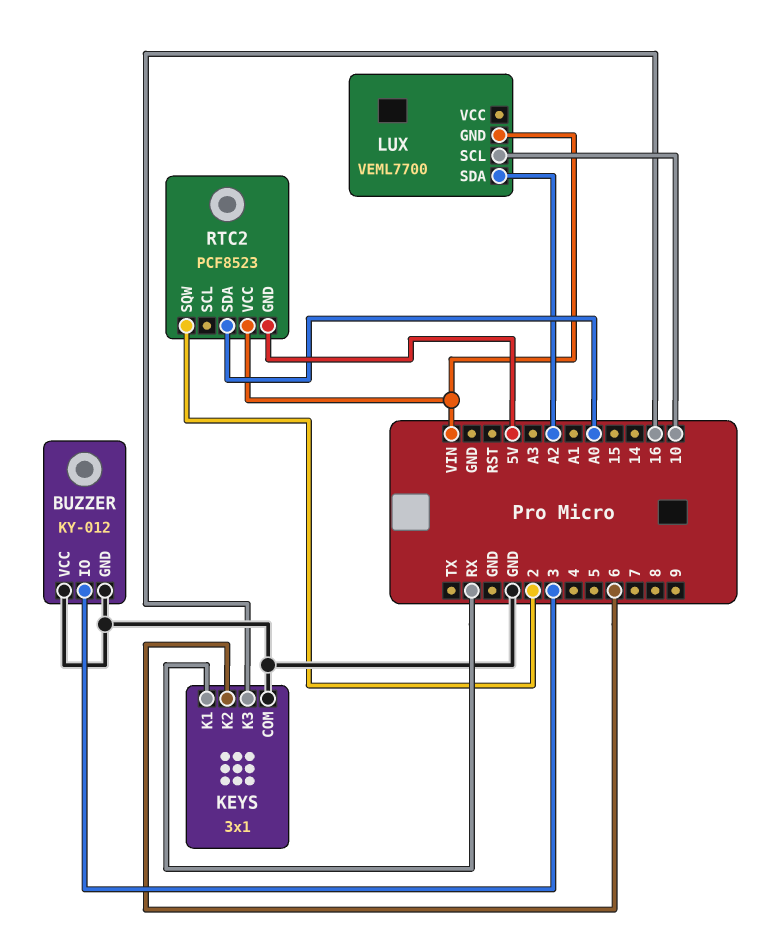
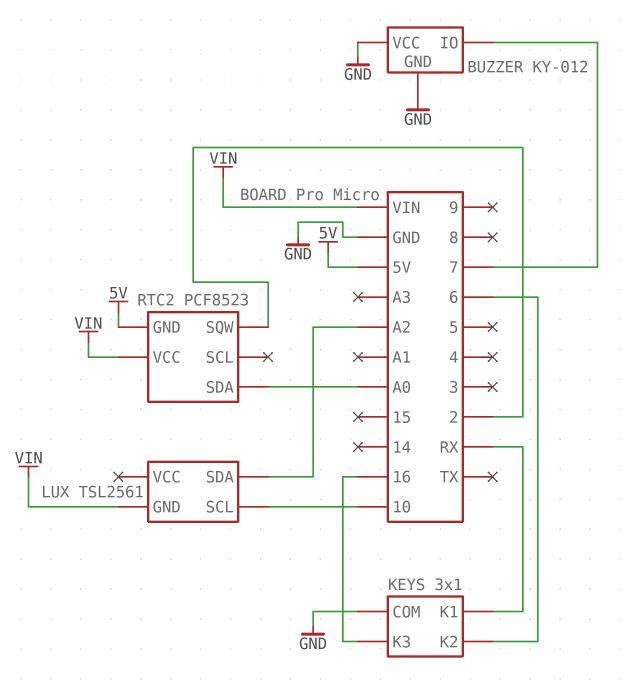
BUZZER pin IO: 3 -> 7
LUX: VEML7700 -> TSL2561

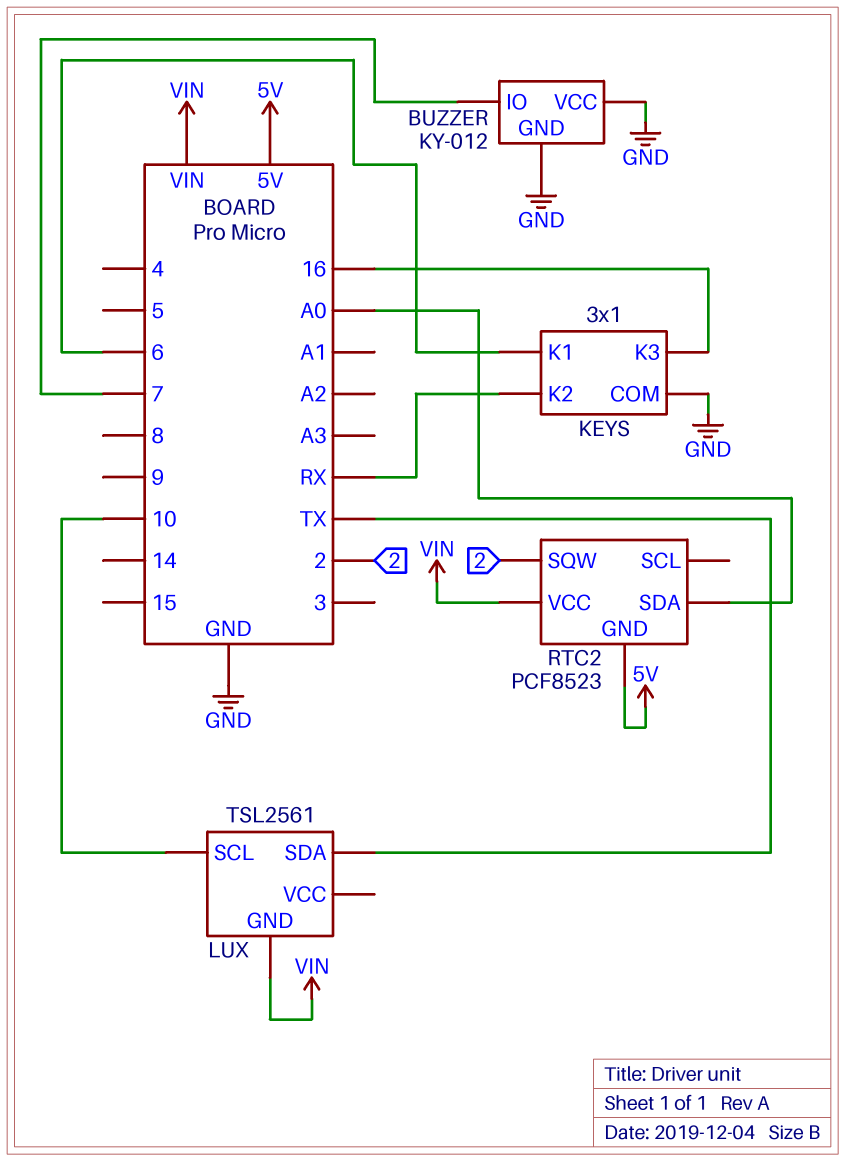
KEYS pin K1: RX -> 6
KEYS pin K2: 6 -> RX
LUX pin SDA: A2 -> TX

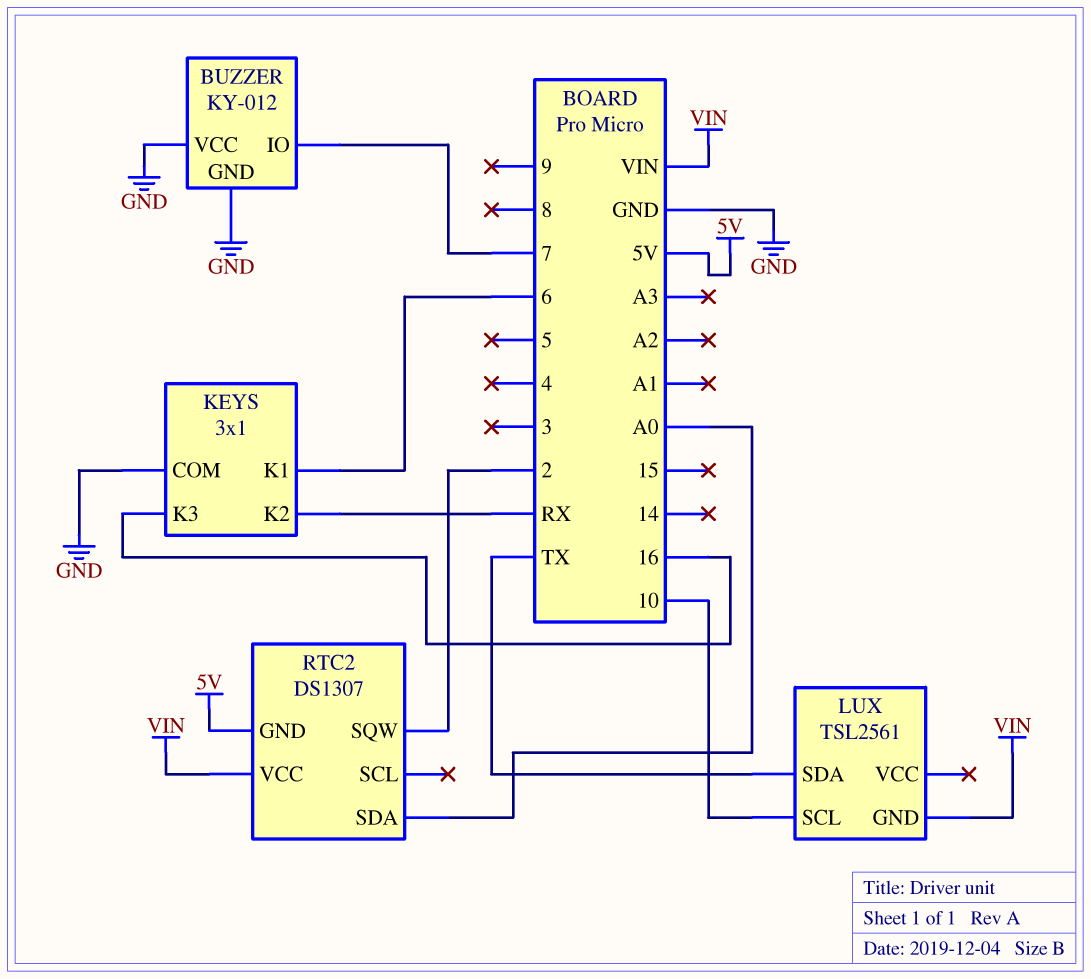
RTC2: PCF8523 -> DS1307

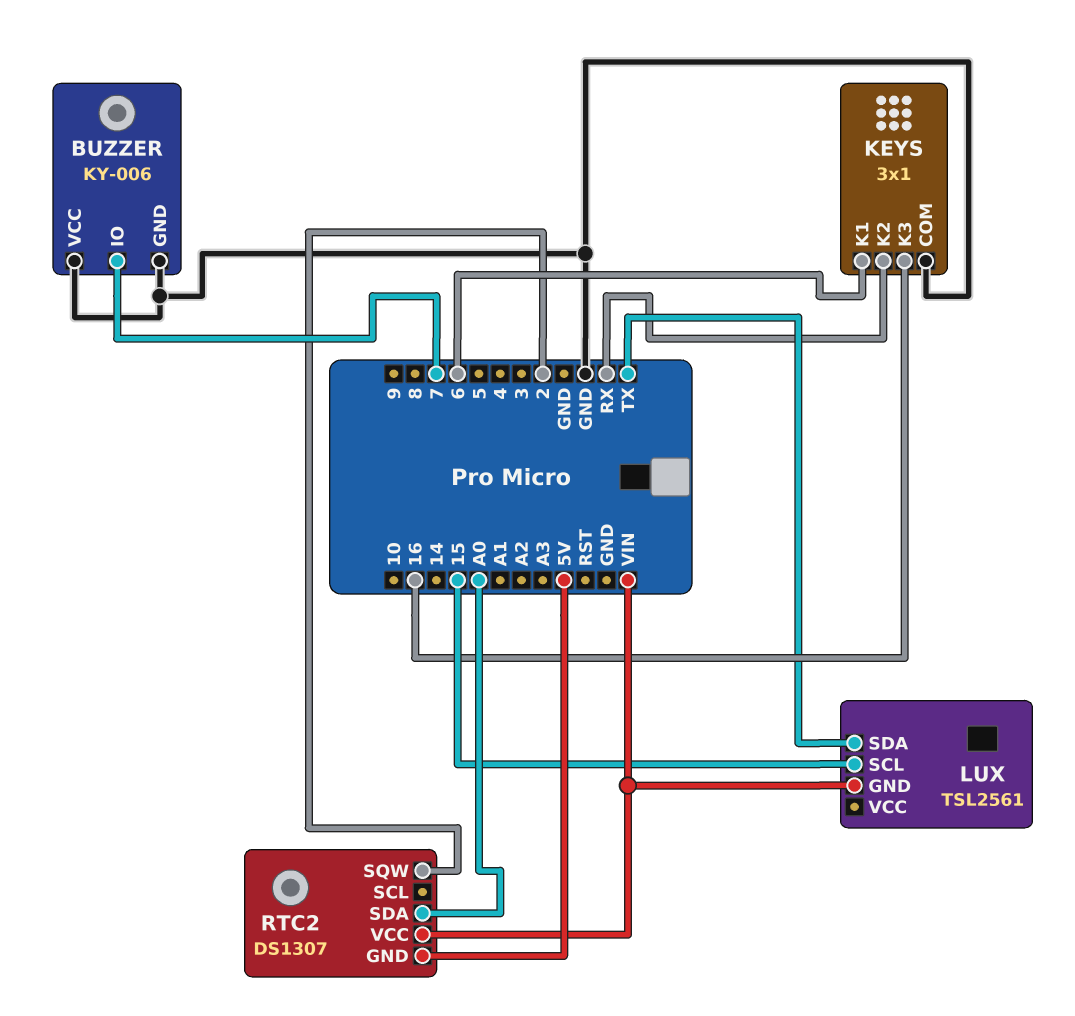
BUZZER: KY-012 -> KY-006
LUX pin SCL: 10 -> 15

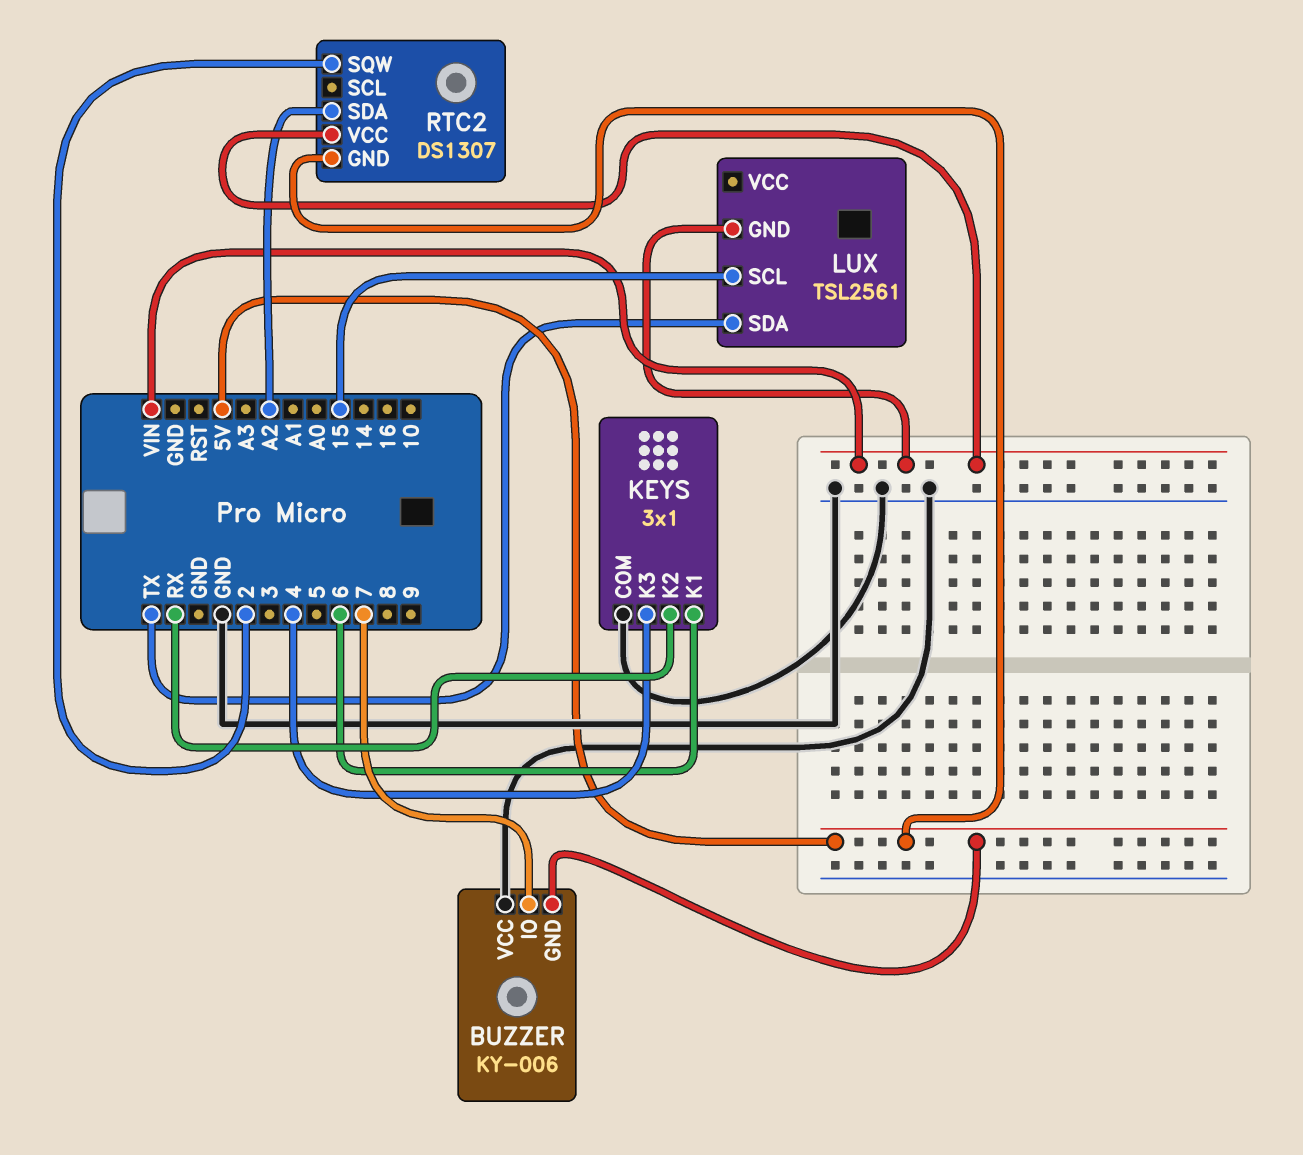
BUZZER pin GND: GND -> 5V
KEYS pin K3: 16 -> 4
RTC2 pin SDA: A0 -> A2

